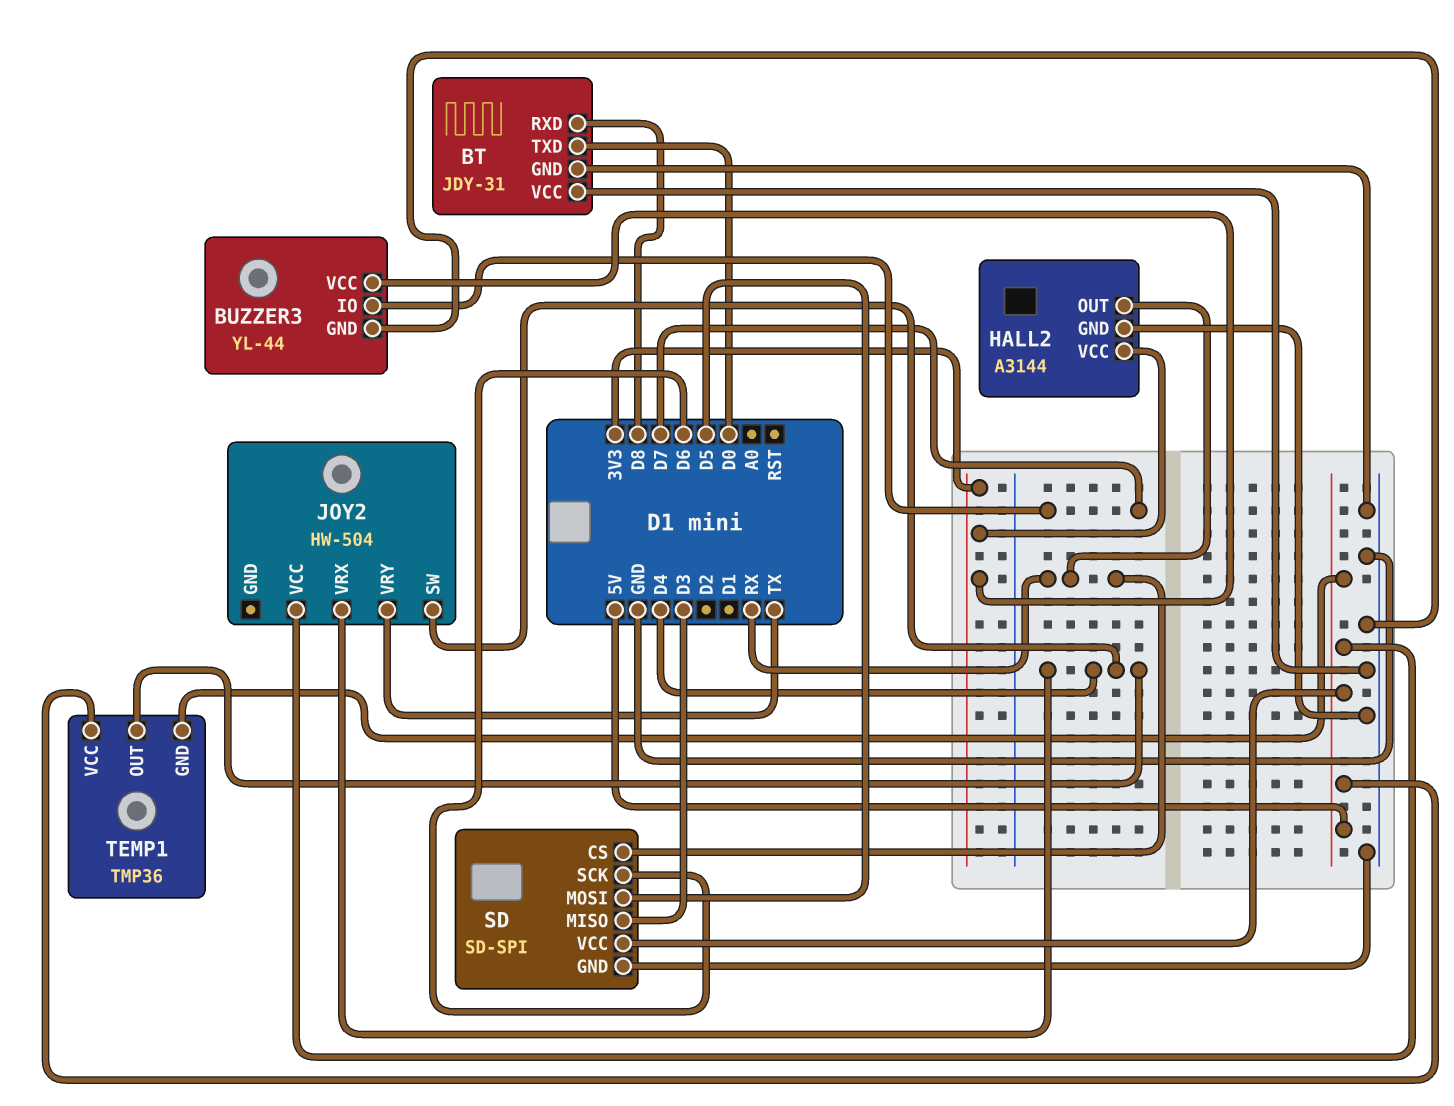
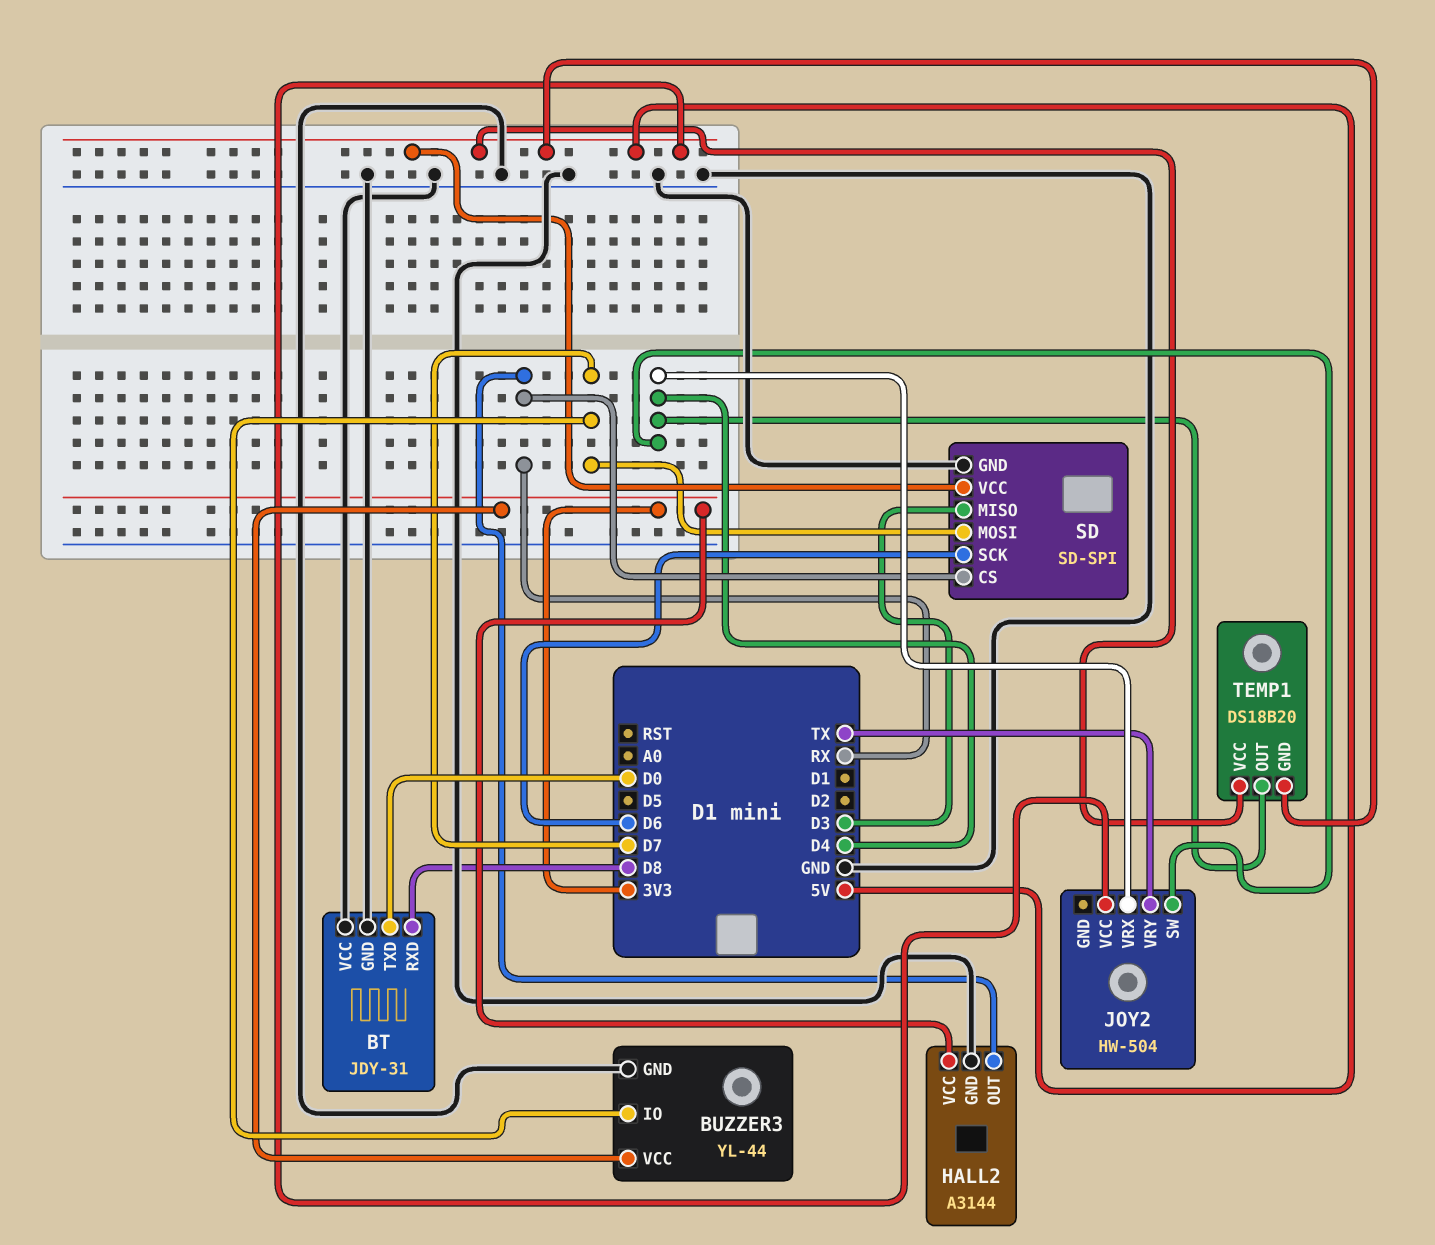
SD pin MOSI: D5 -> D7
TEMP1: TMP36 -> DS18B20

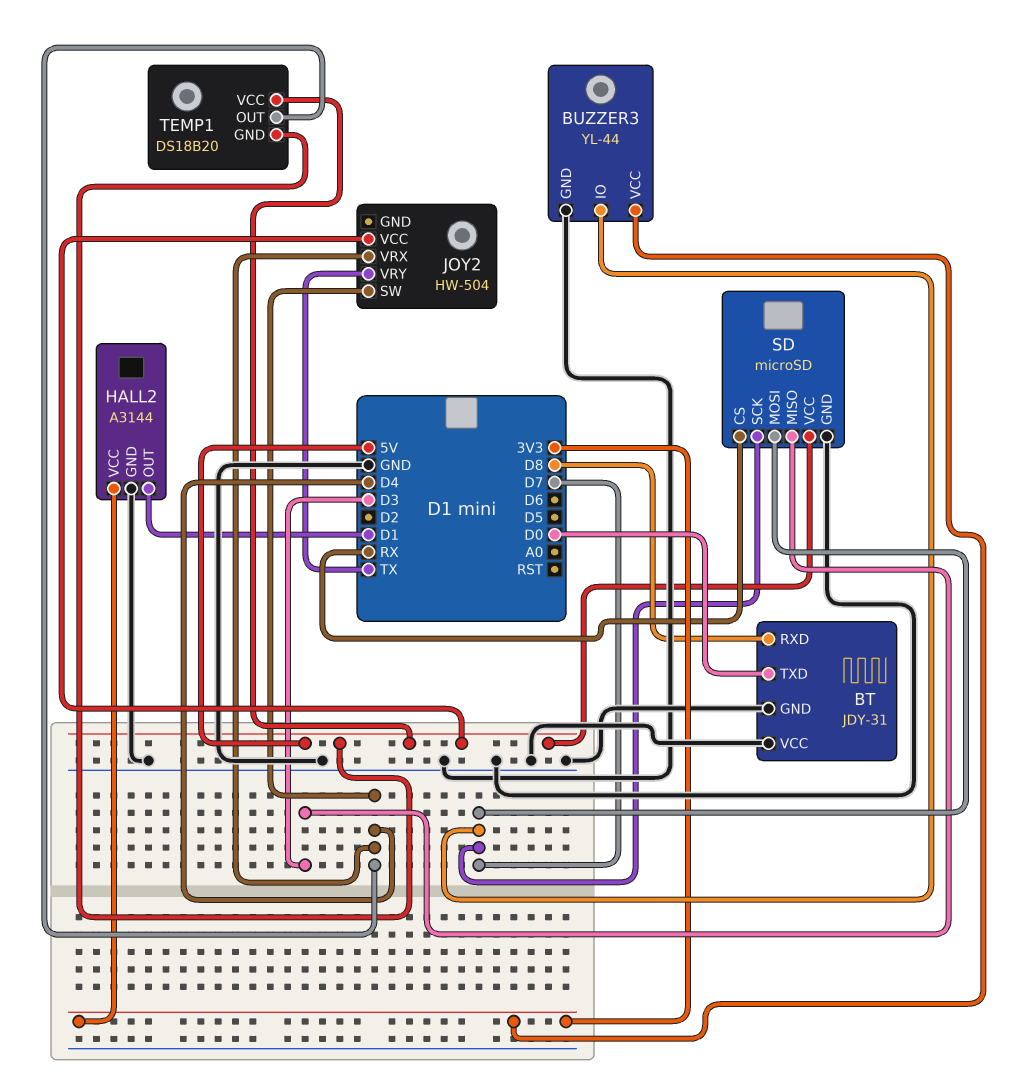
HALL2 pin OUT: RX -> D1
SD: SD-SPI -> microSD
SD pin SCK: D6 -> D7

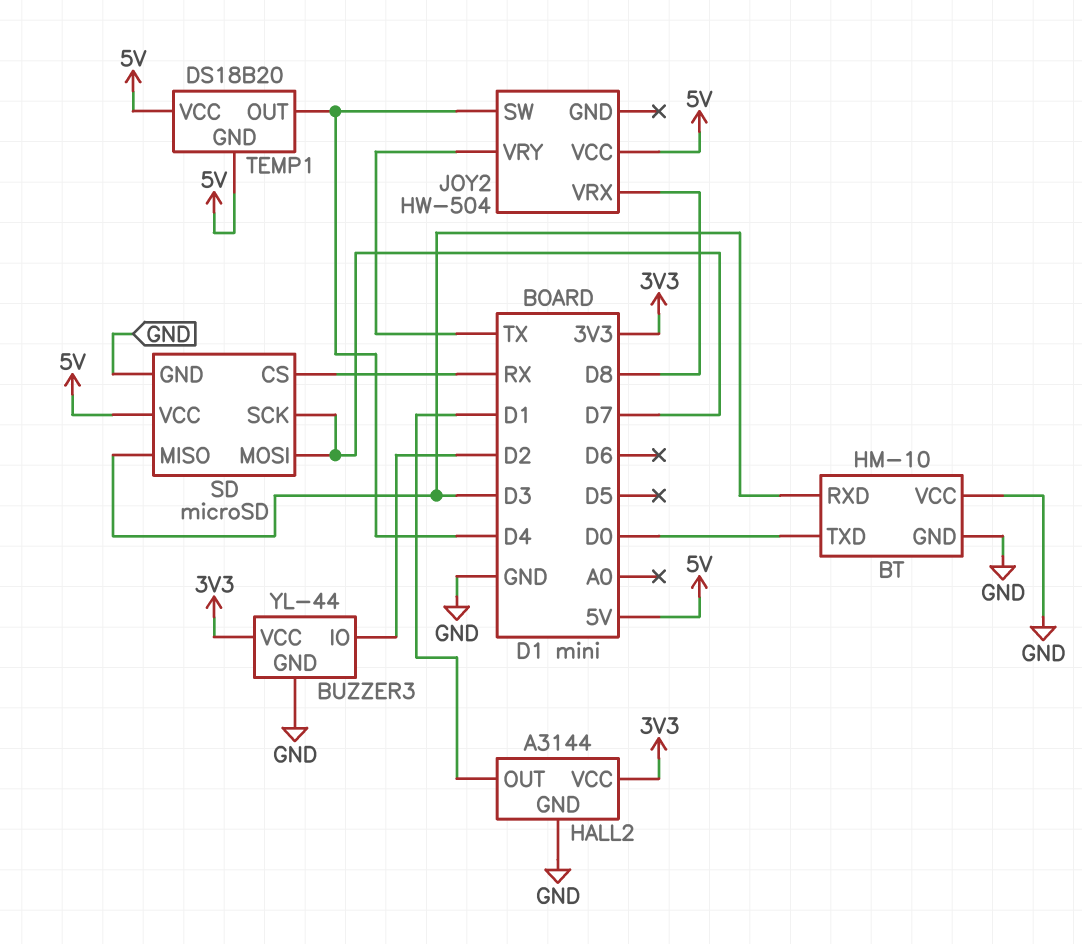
BT: JDY-31 -> HM-10
BT pin RXD: D8 -> D3
BUZZER3 pin IO: D7 -> D2
JOY2 pin VRX: D4 -> D8

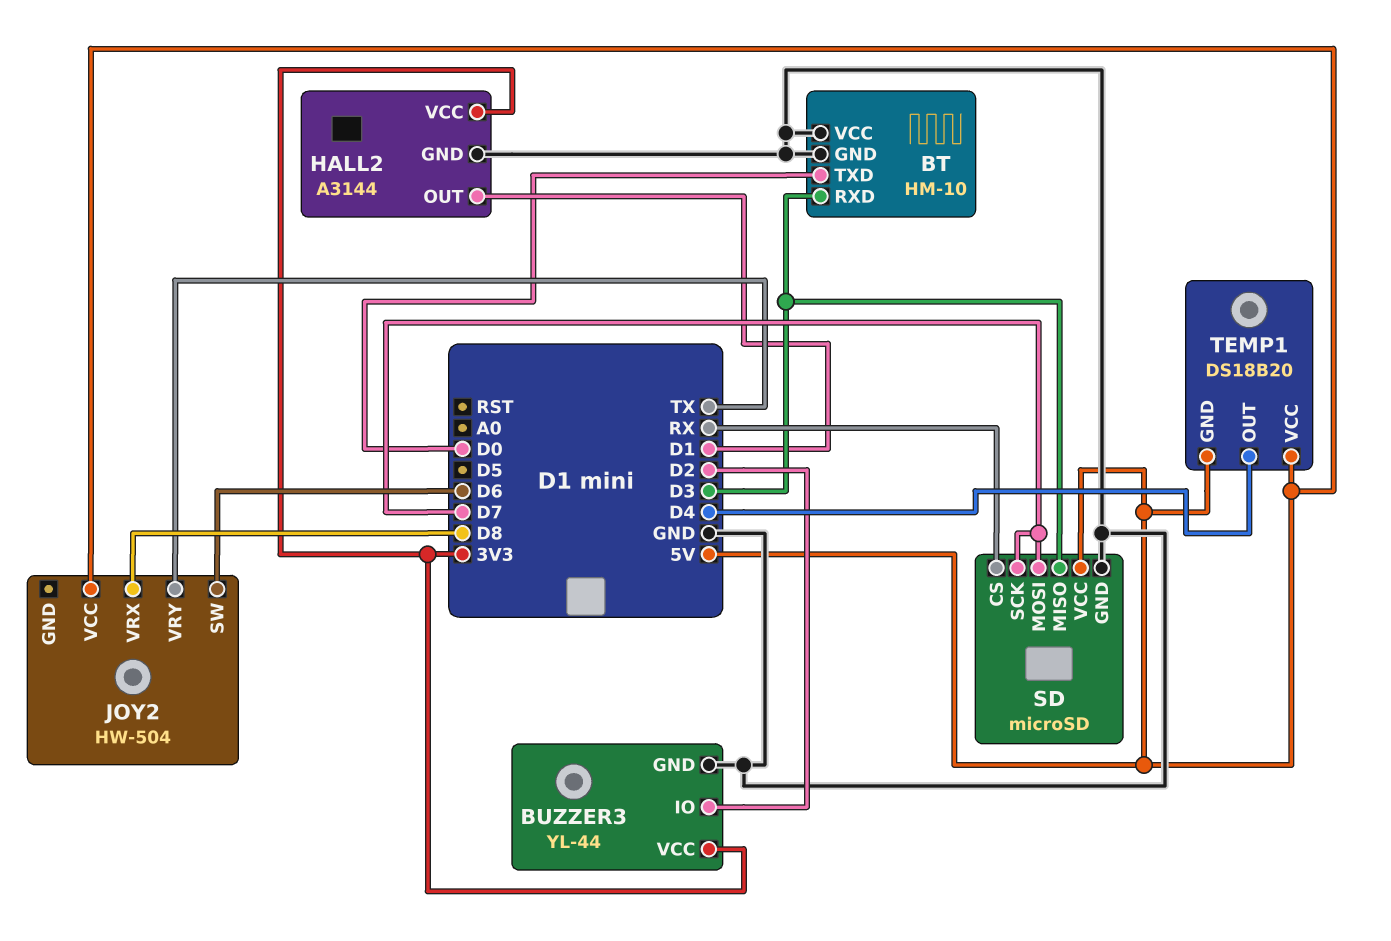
JOY2 pin SW: D4 -> D6

